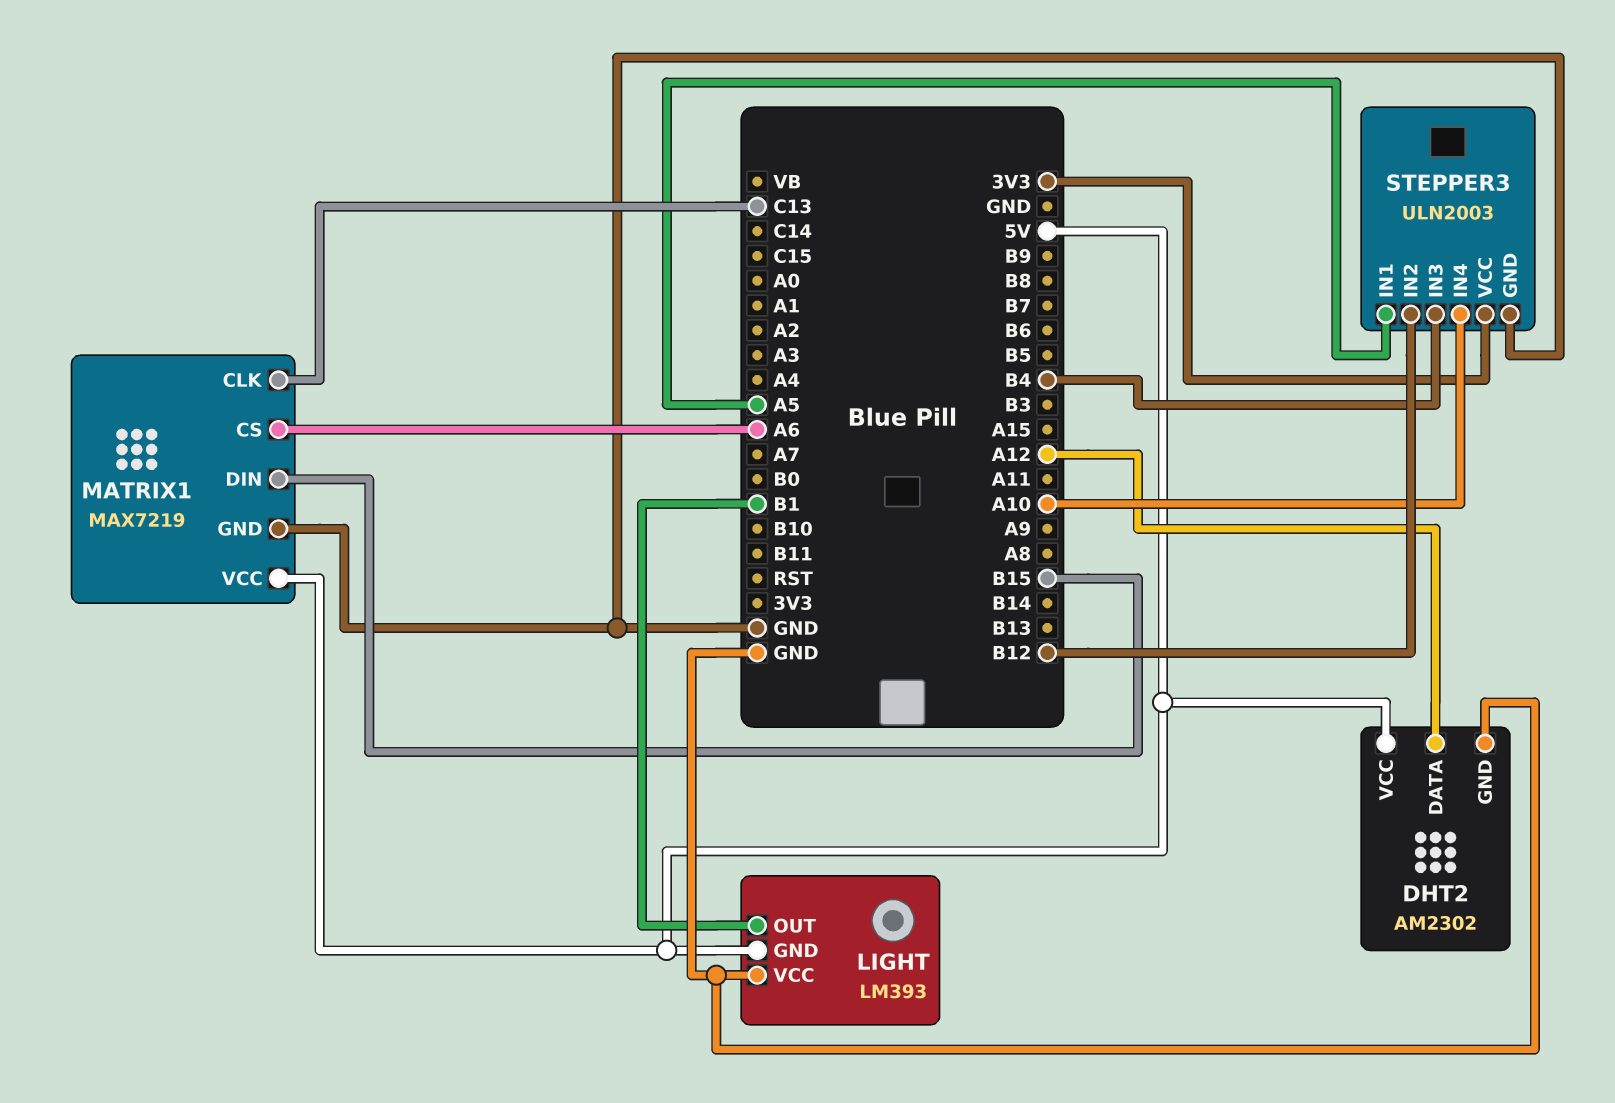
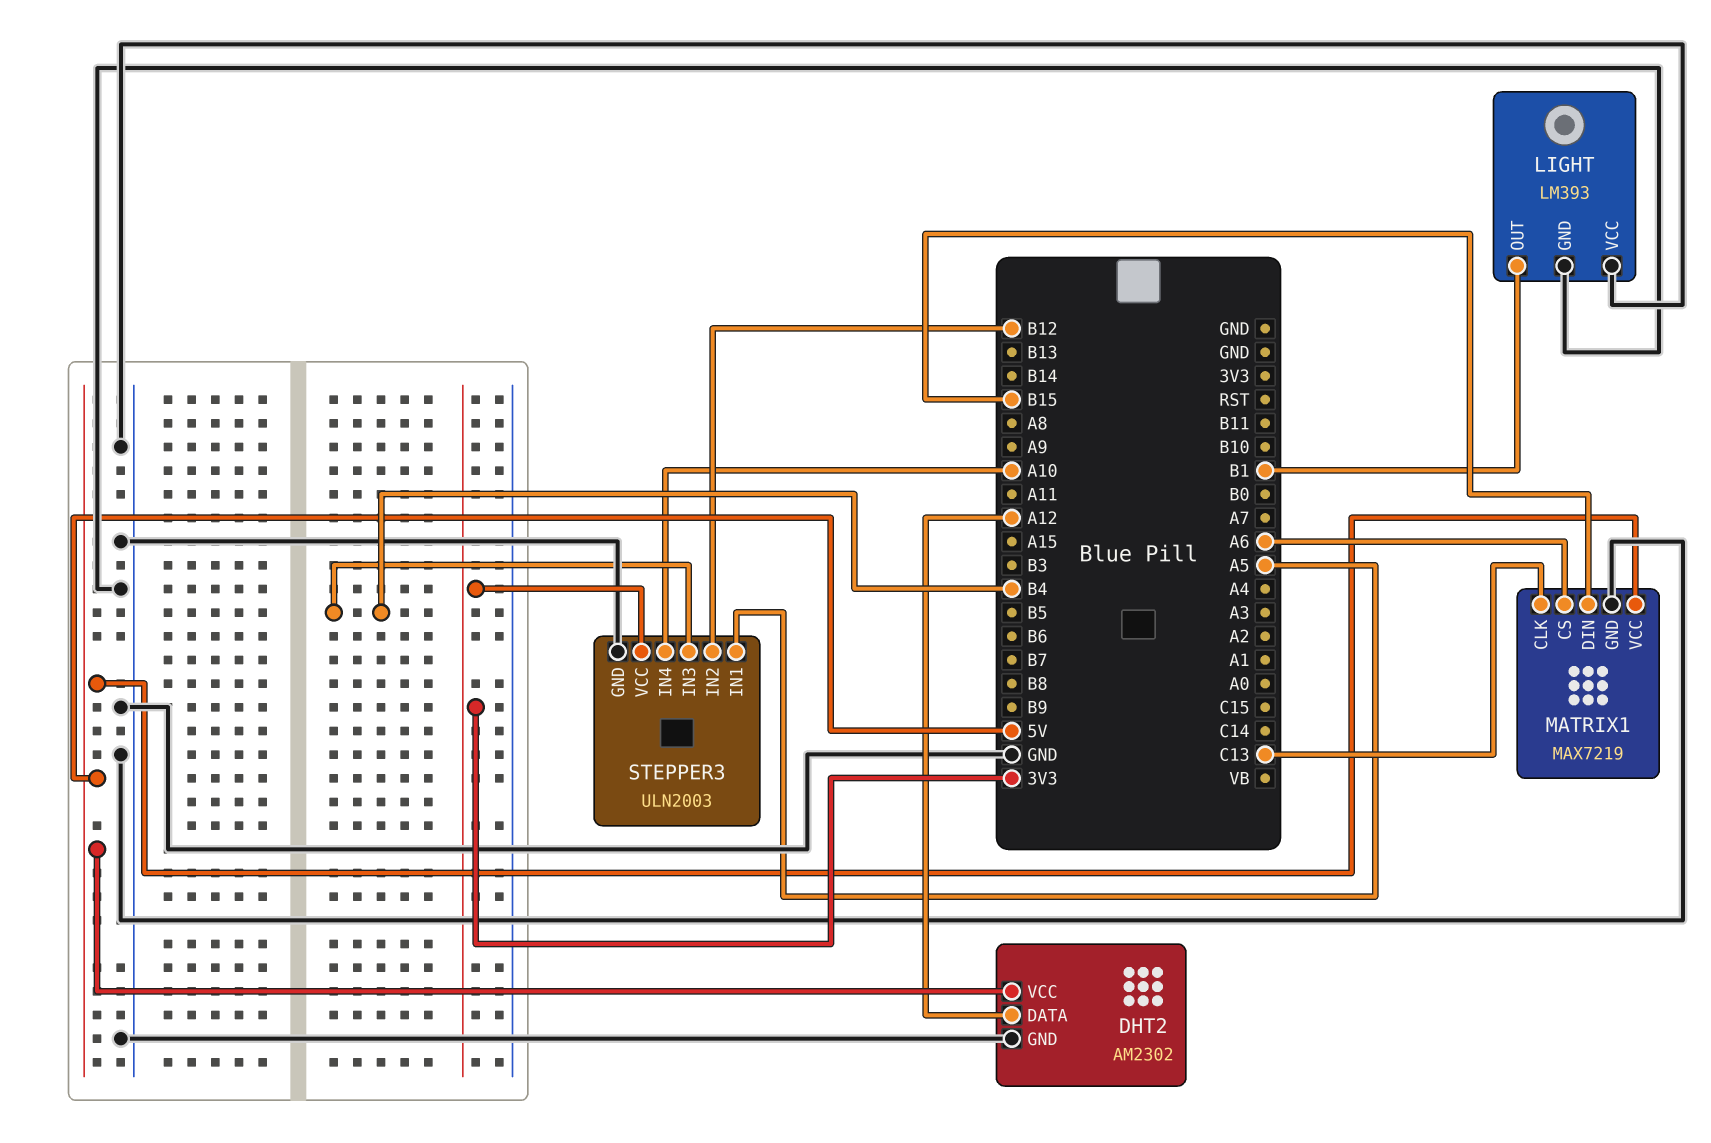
LIGHT pin GND: 5V -> GND

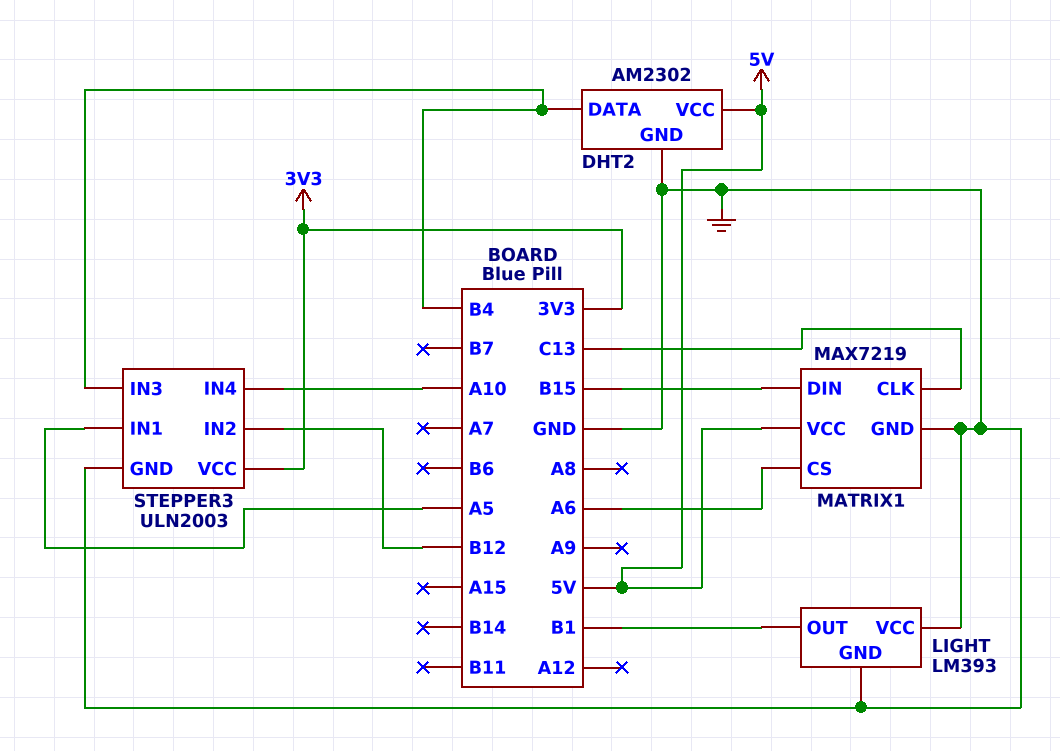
DHT2 pin DATA: A12 -> B4

